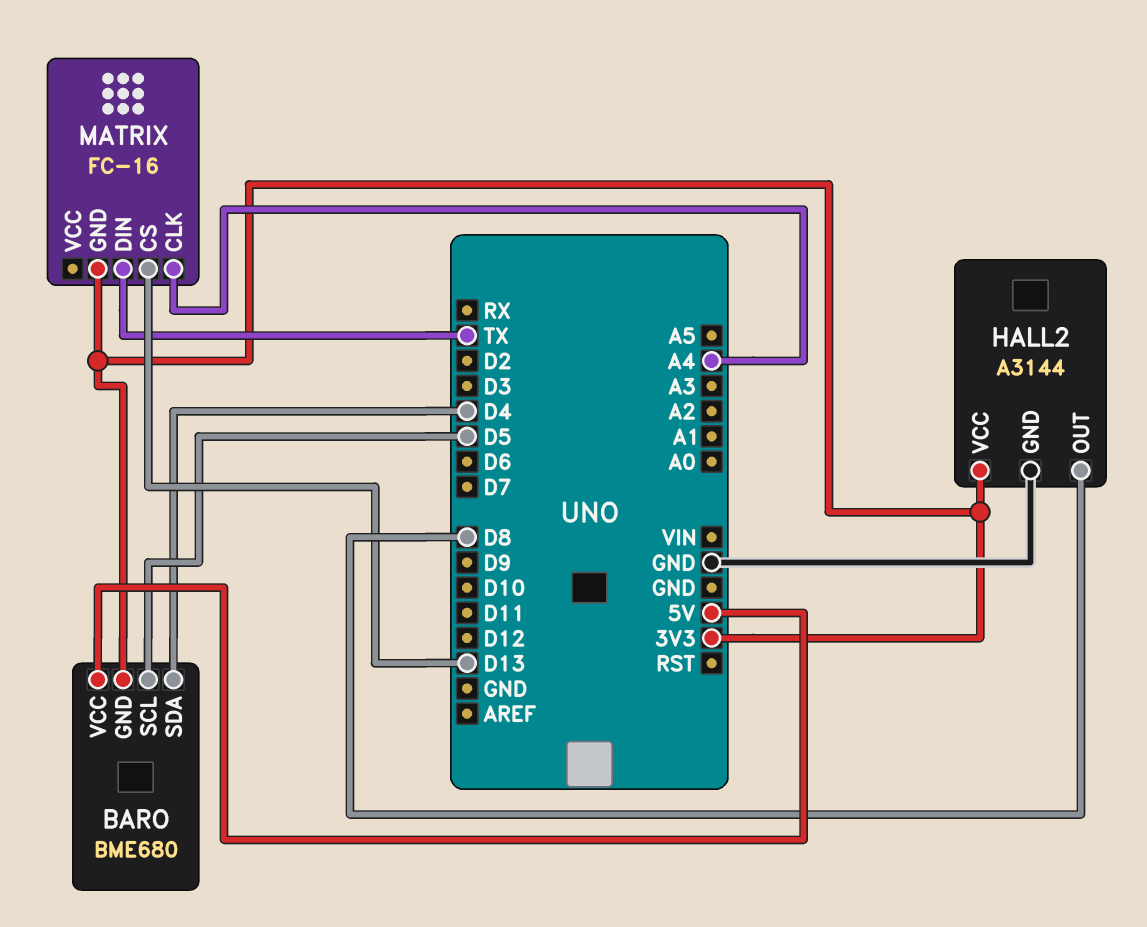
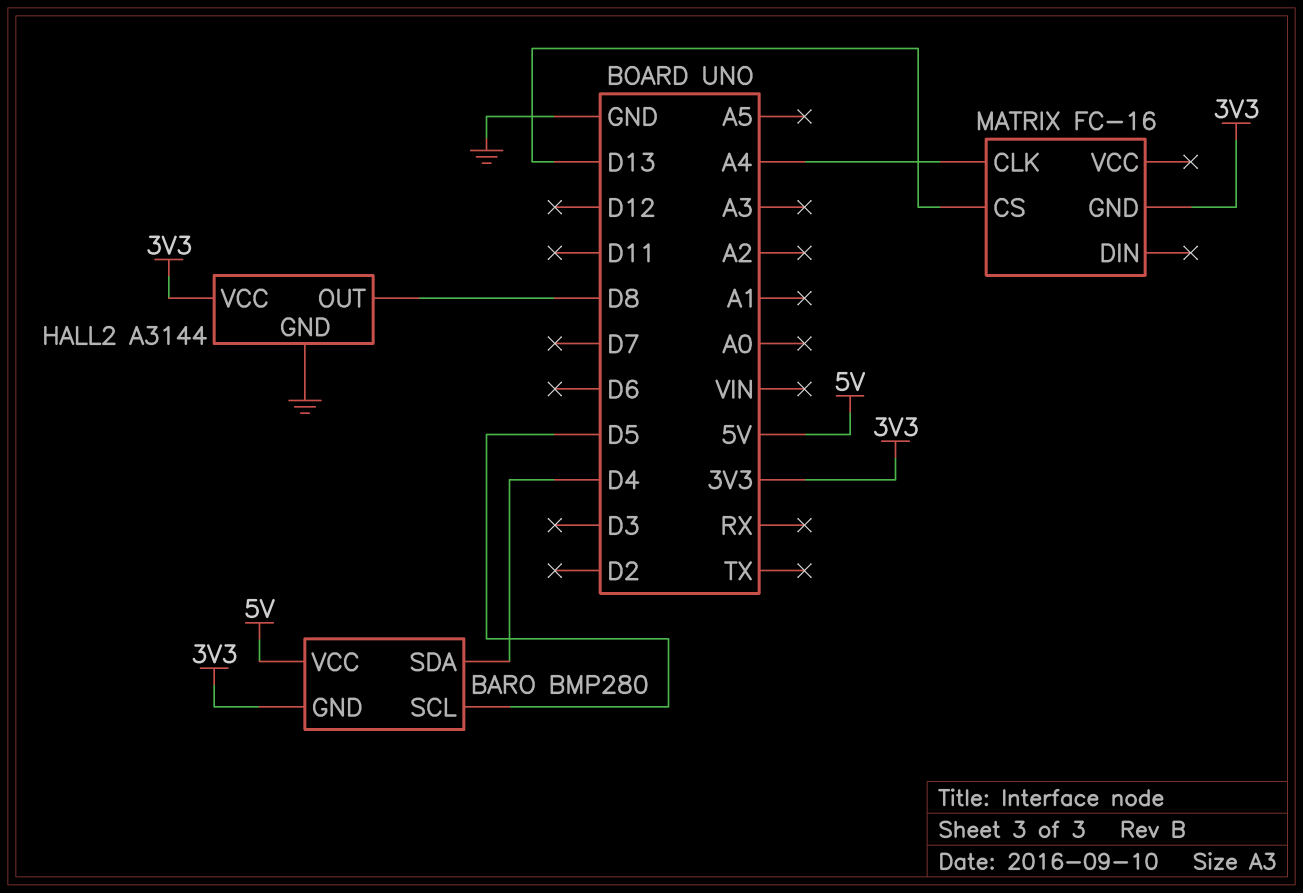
BARO: BME680 -> BMP280
MATRIX pin DIN: TX -> none

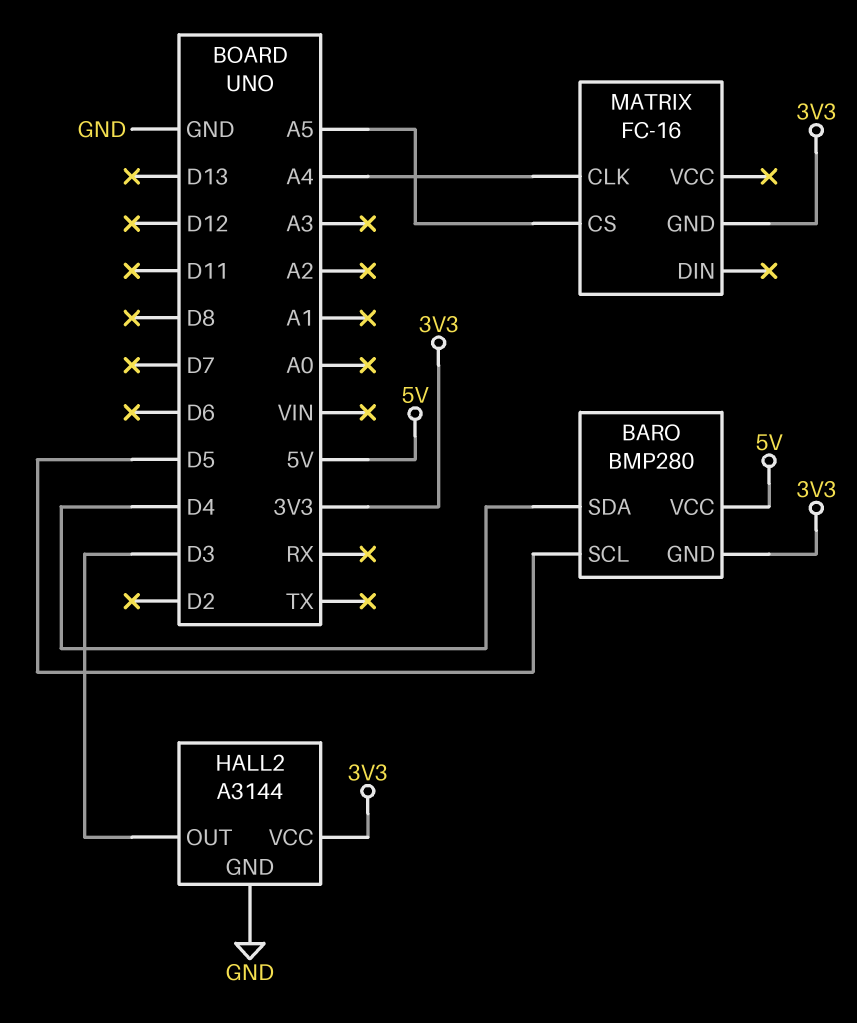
HALL2 pin OUT: D8 -> D3
MATRIX pin CS: D13 -> A5

